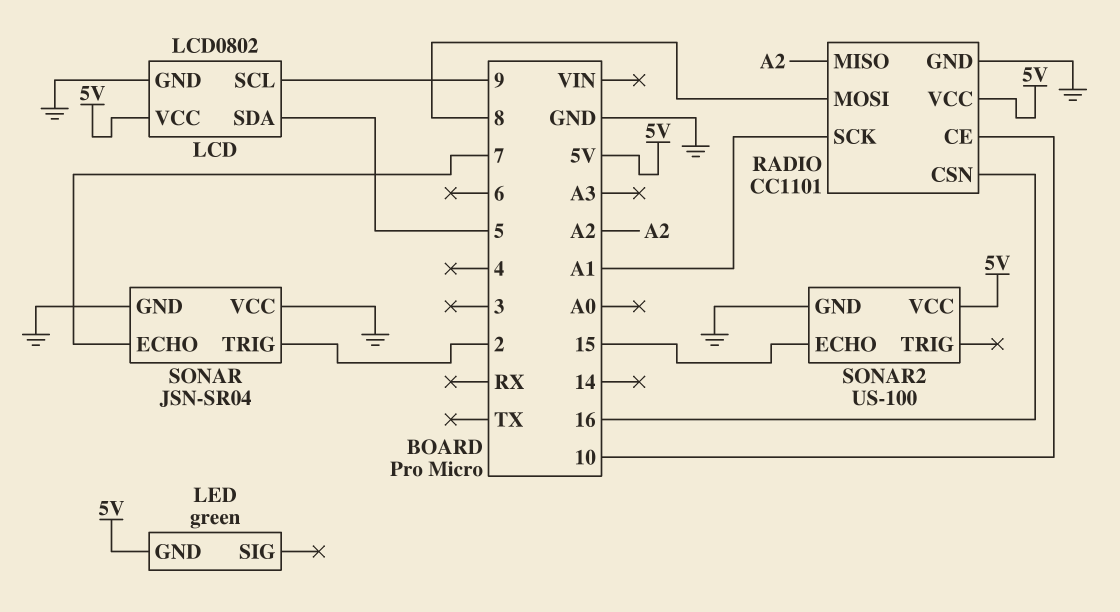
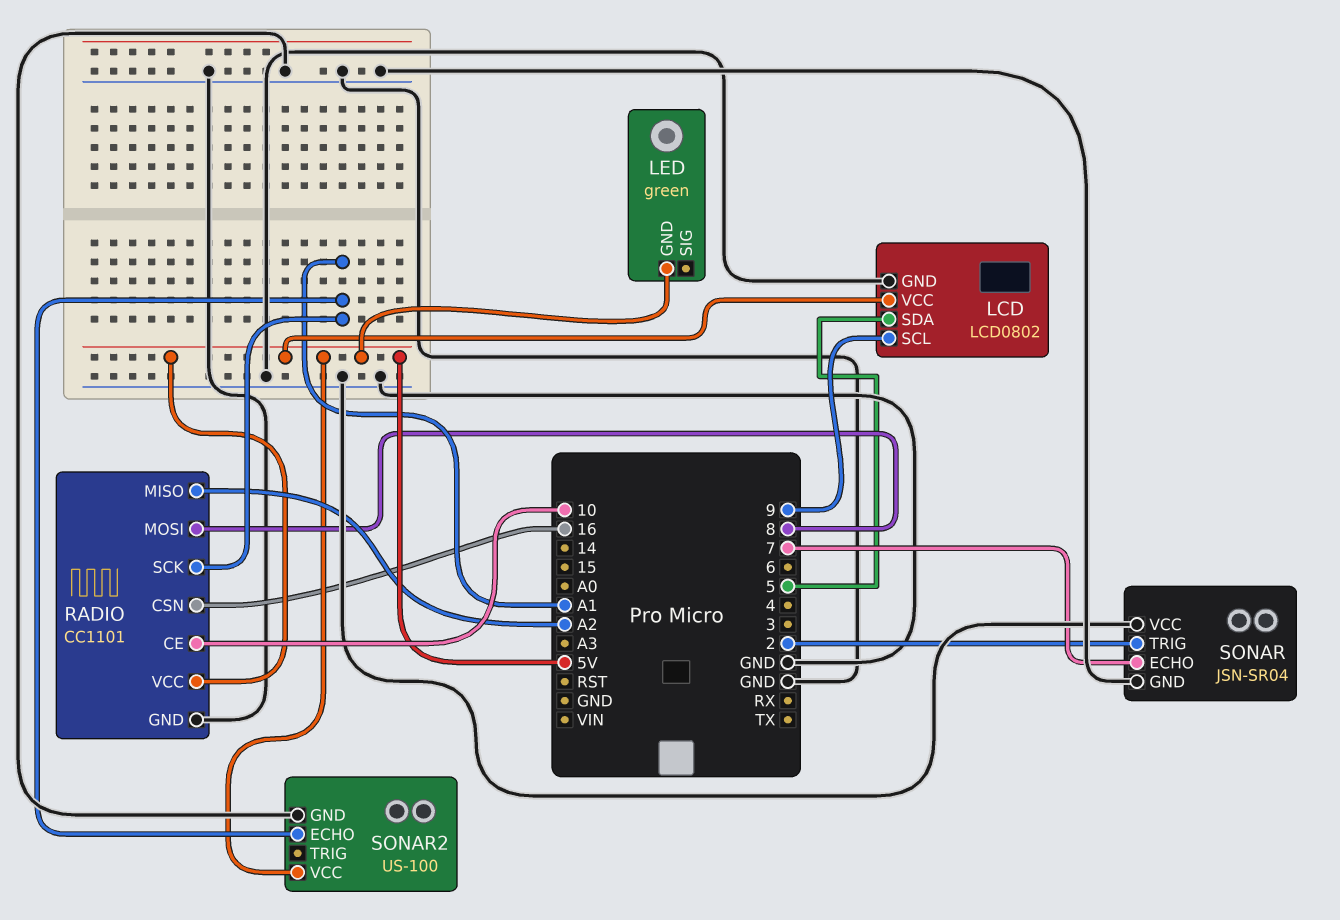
SONAR2 pin ECHO: 15 -> A1

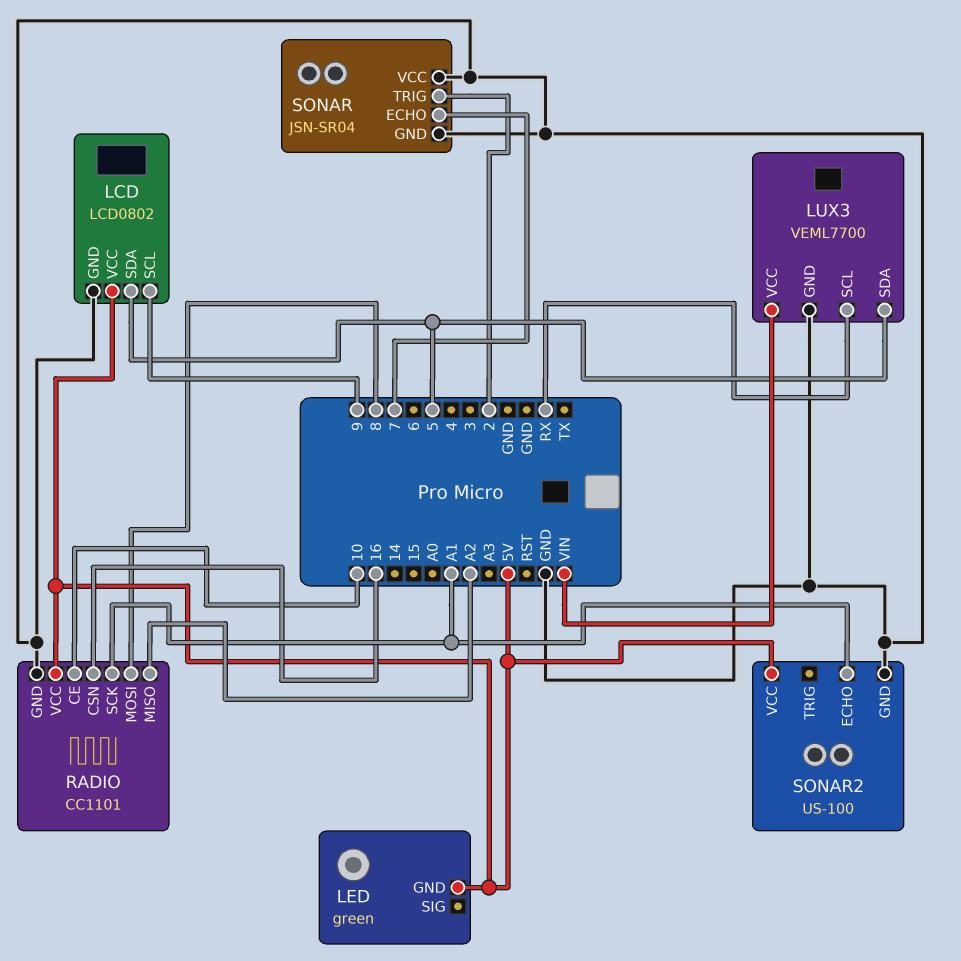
LUX3: none -> VEML7700
LUX3 pin GND: none -> GND
LUX3 pin SCL: none -> RX
LUX3 pin SDA: none -> 5
LUX3 pin VCC: none -> VIN

